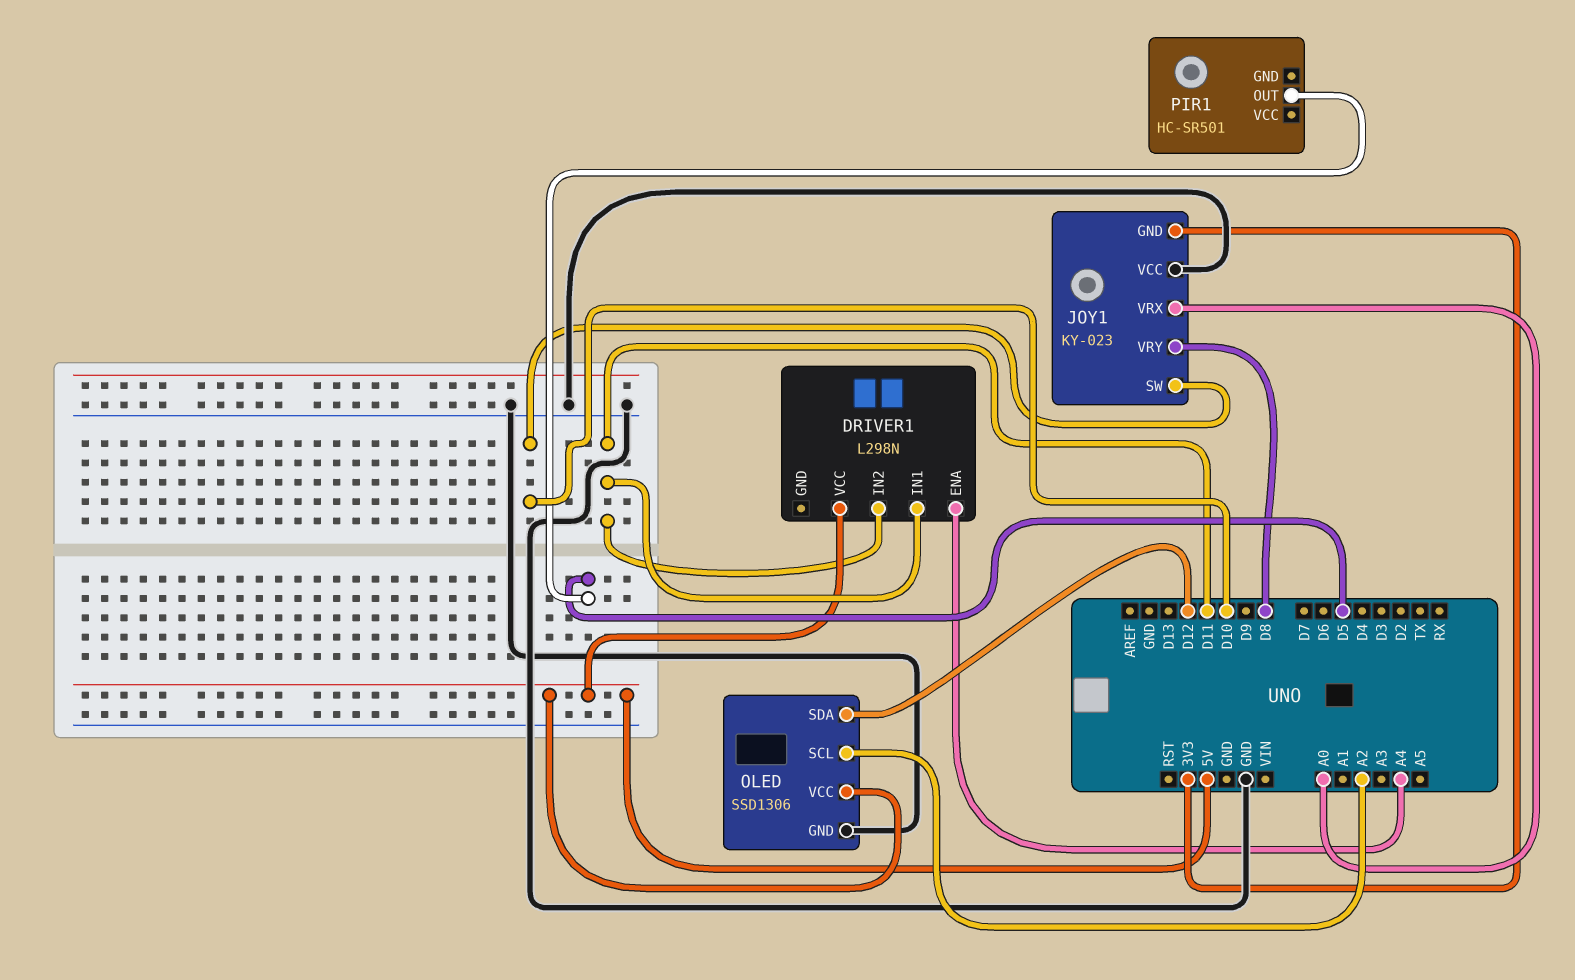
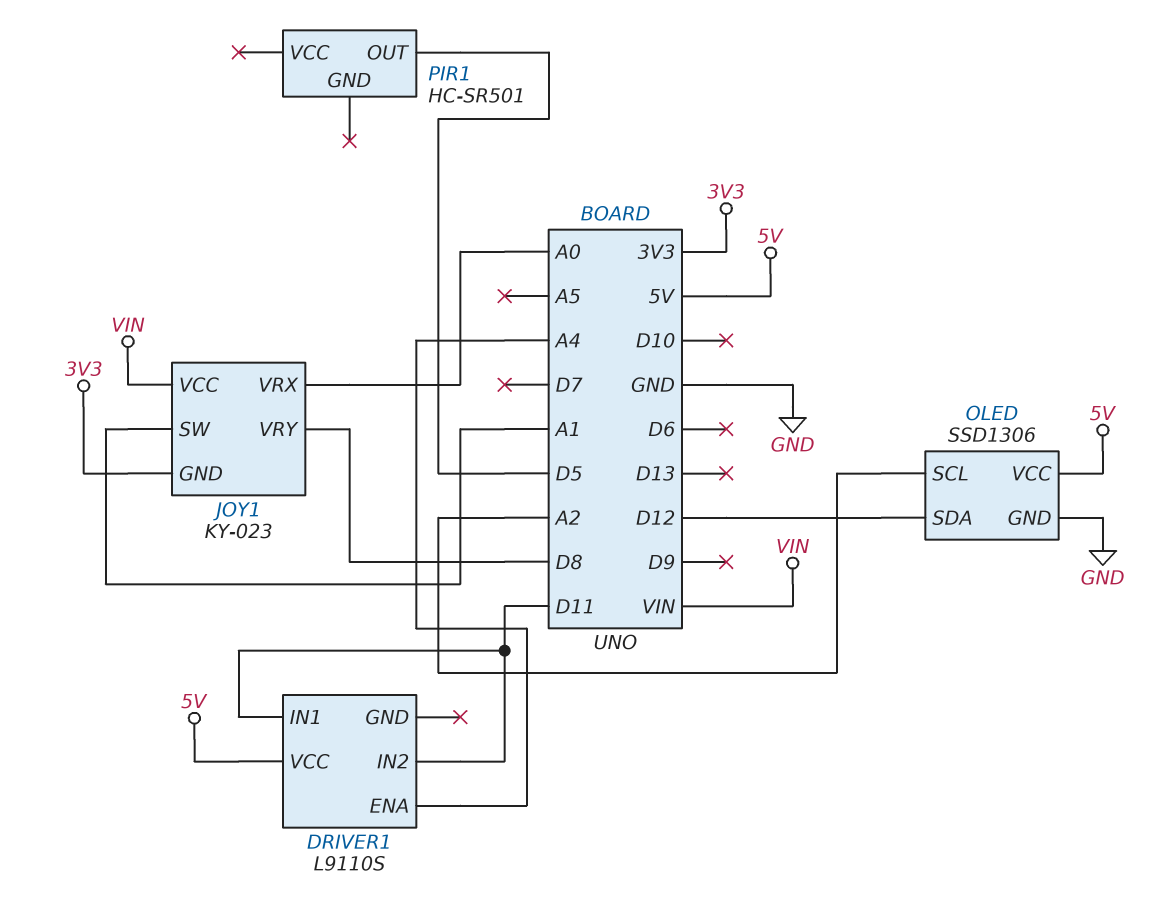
DRIVER1: L298N -> L9110S
JOY1 pin SW: D10 -> A1
JOY1 pin VCC: GND -> VIN

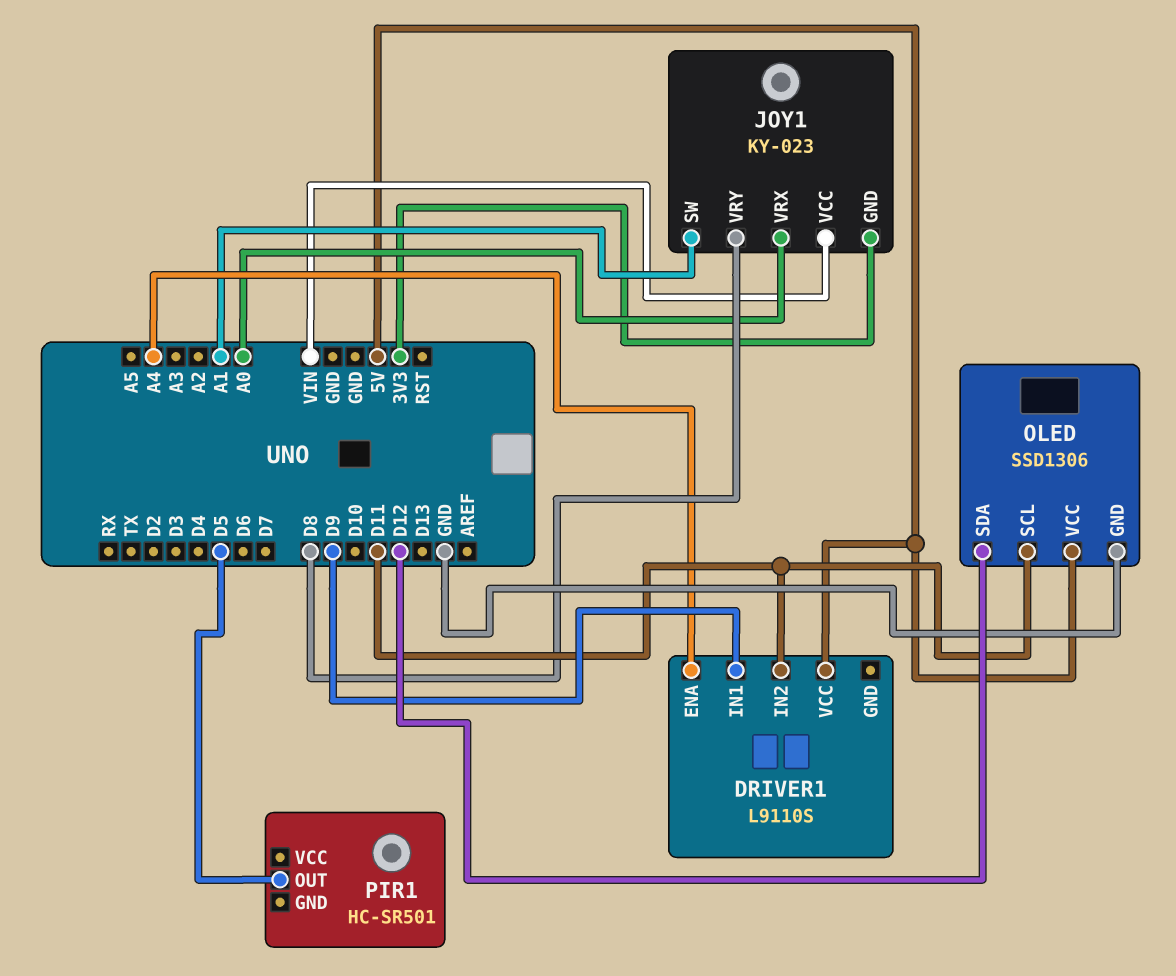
DRIVER1 pin IN1: D11 -> D9
OLED pin SCL: A2 -> D11

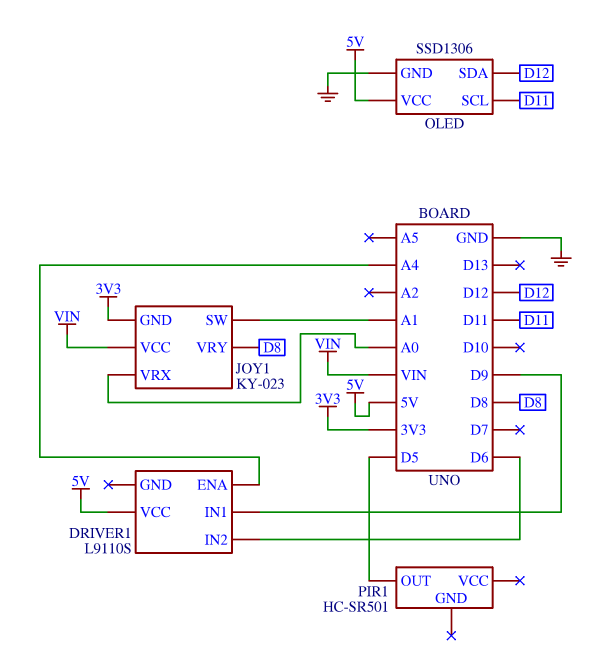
DRIVER1 pin IN2: D11 -> D6

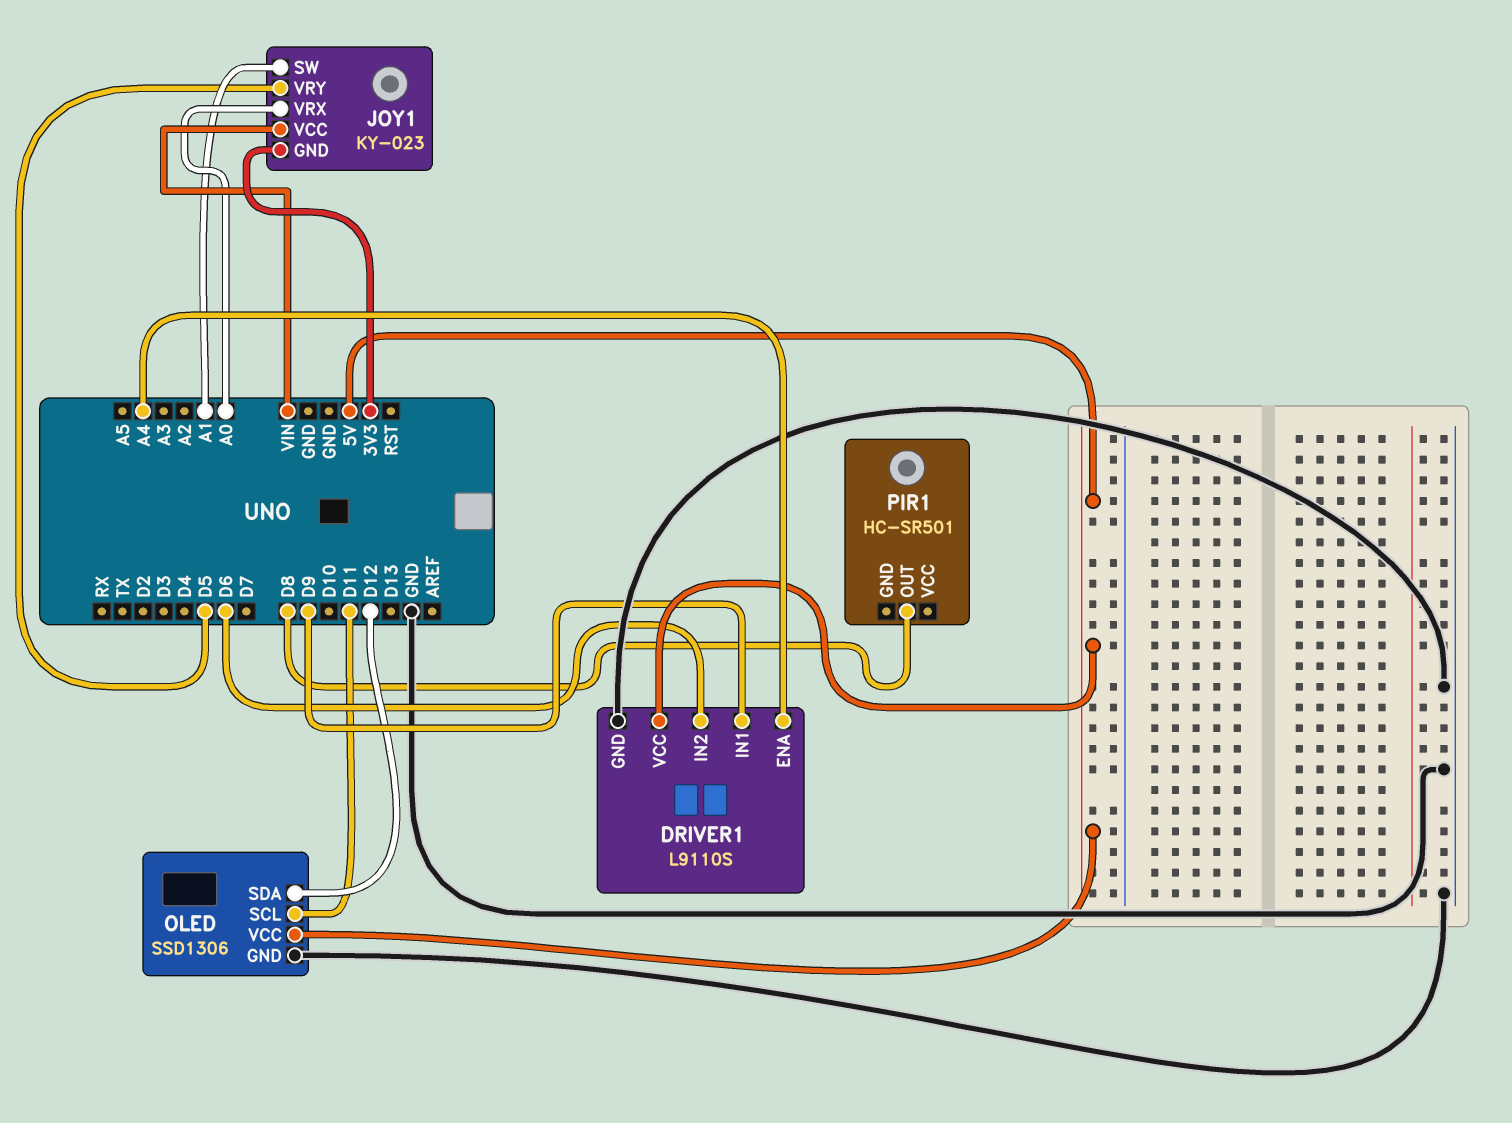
DRIVER1 pin GND: none -> GND
JOY1 pin VRY: D8 -> D5
PIR1 pin OUT: D5 -> D8

